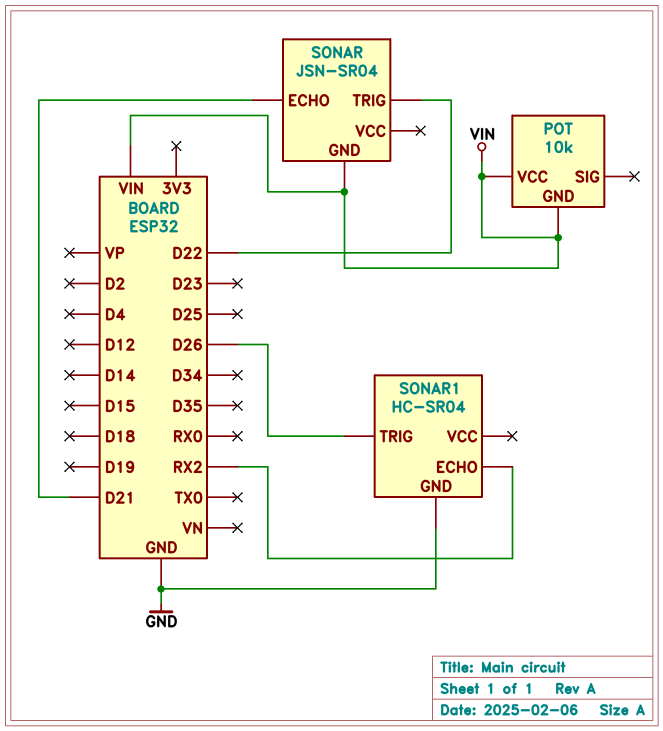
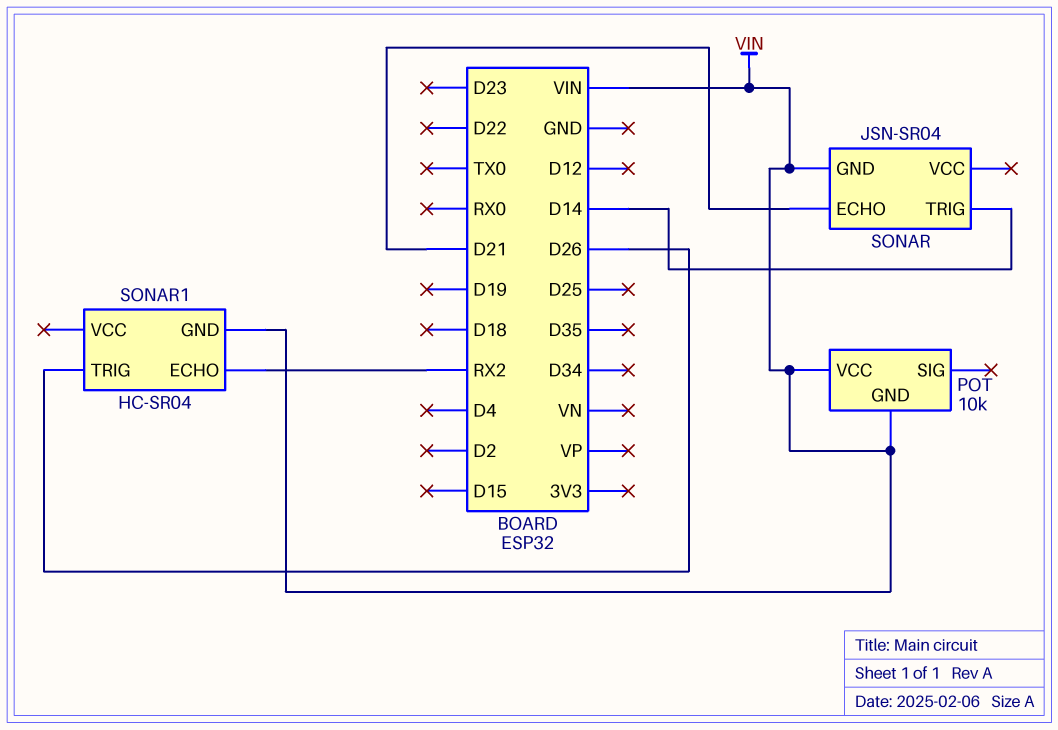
SONAR pin TRIG: D22 -> D14
SONAR1 pin GND: GND -> VIN

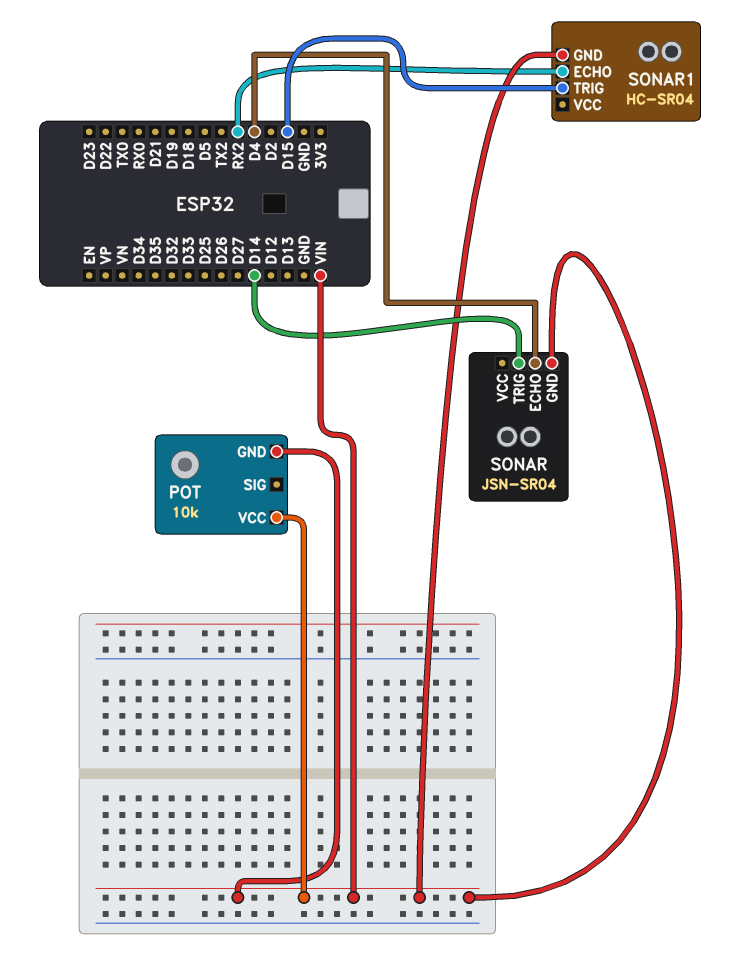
SONAR pin ECHO: D21 -> D4
SONAR1 pin TRIG: D26 -> D15

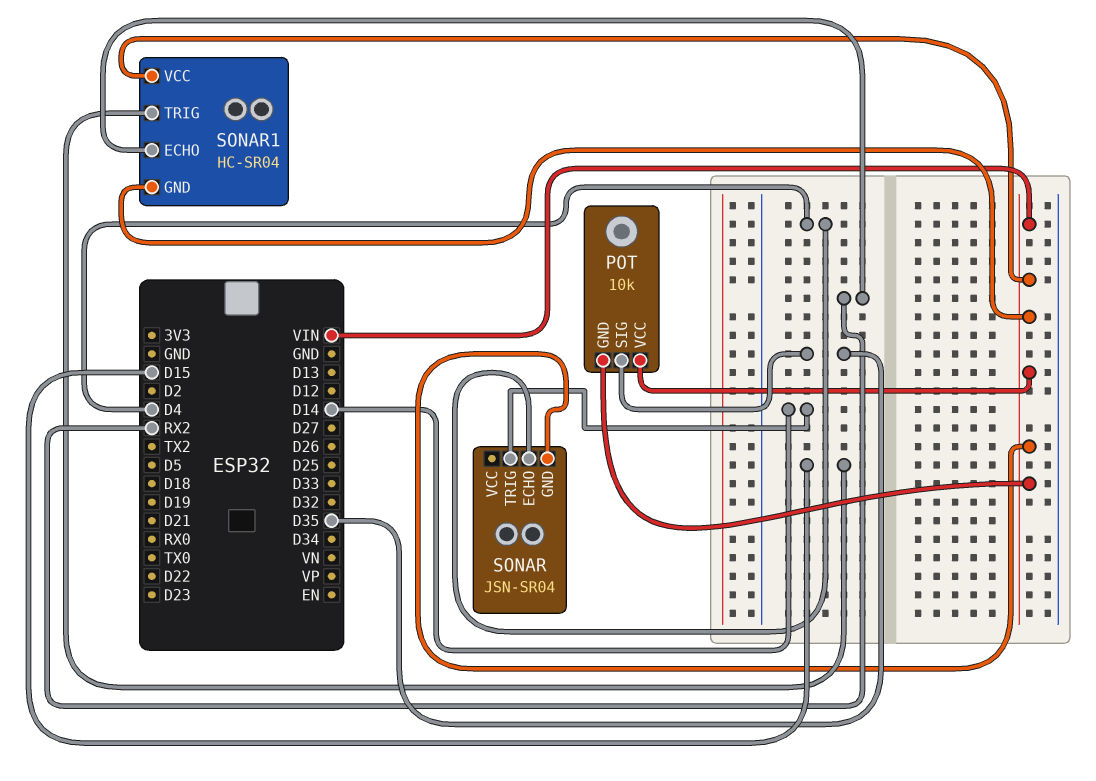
POT pin SIG: none -> D35
SONAR1 pin VCC: none -> VIN

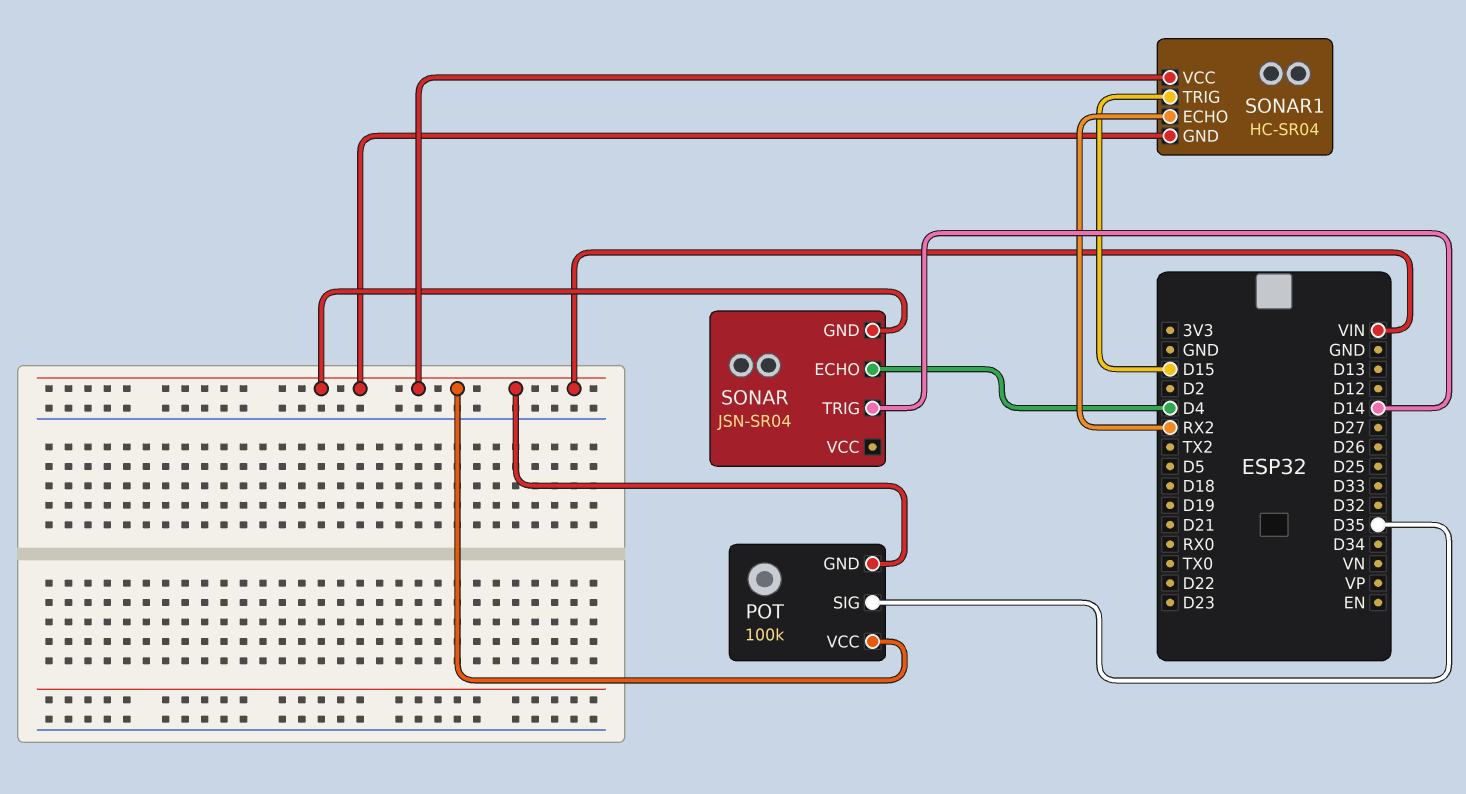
POT: 10k -> 100k

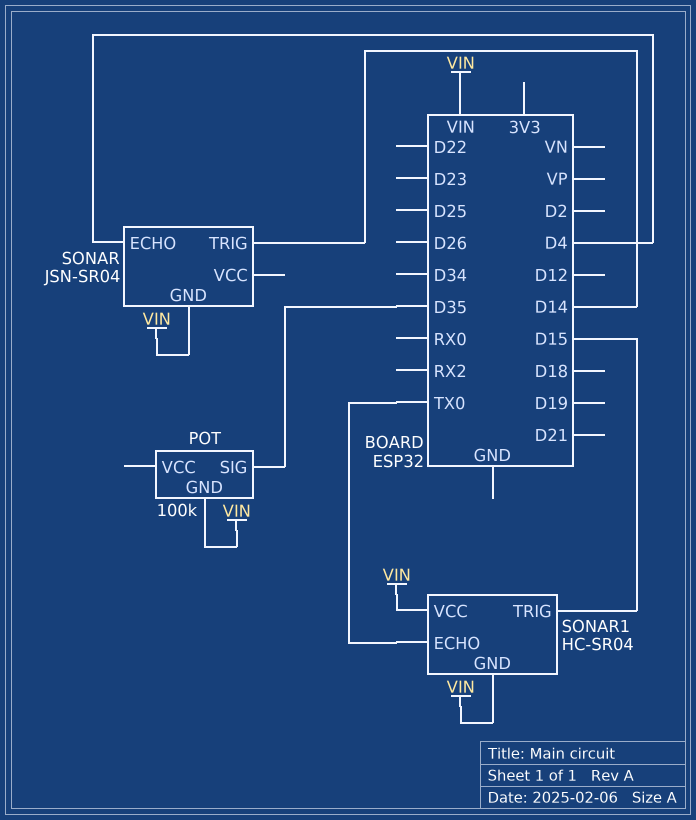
POT pin VCC: VIN -> none
SONAR1 pin ECHO: RX2 -> TX0

